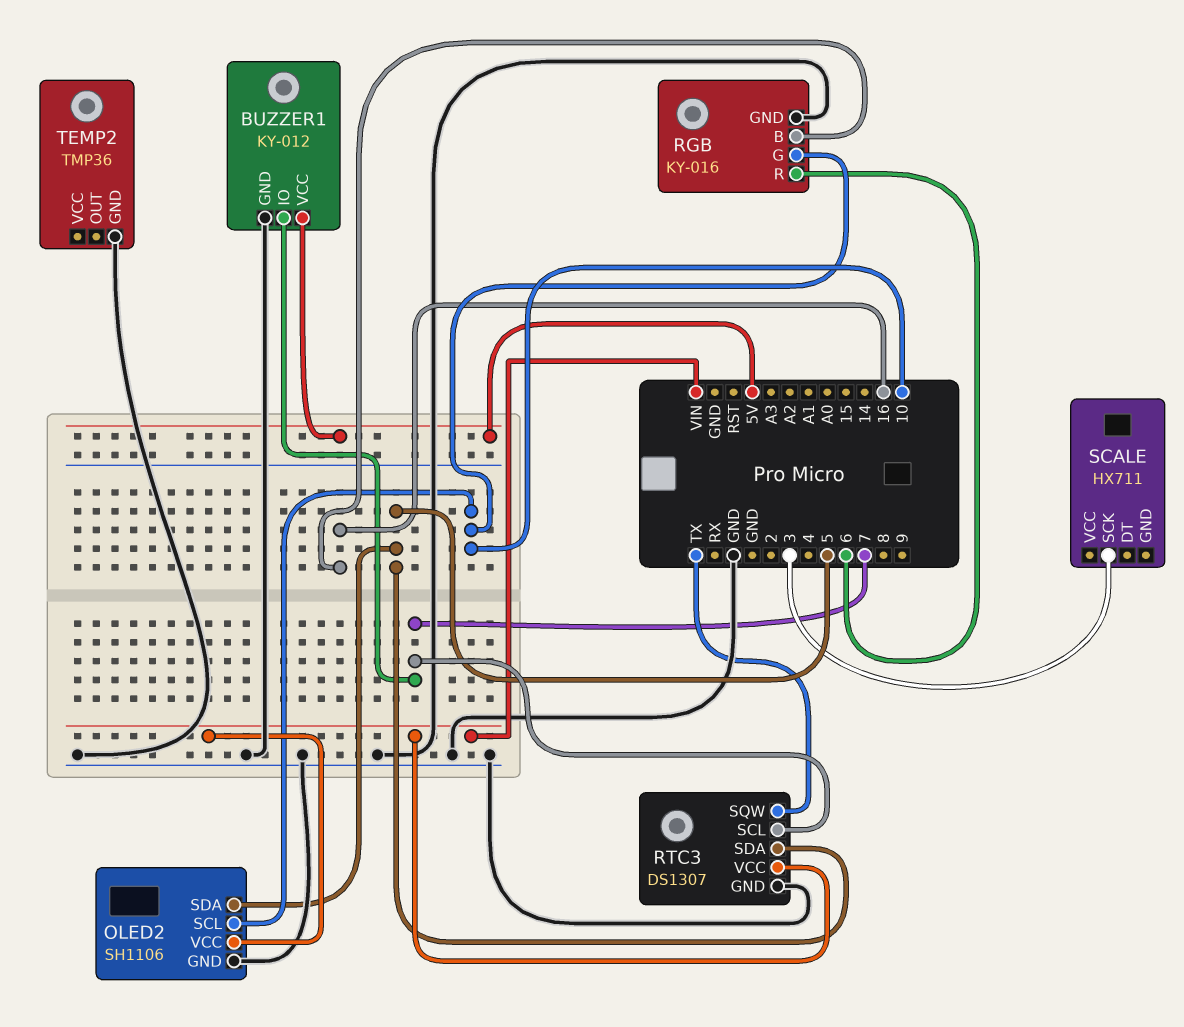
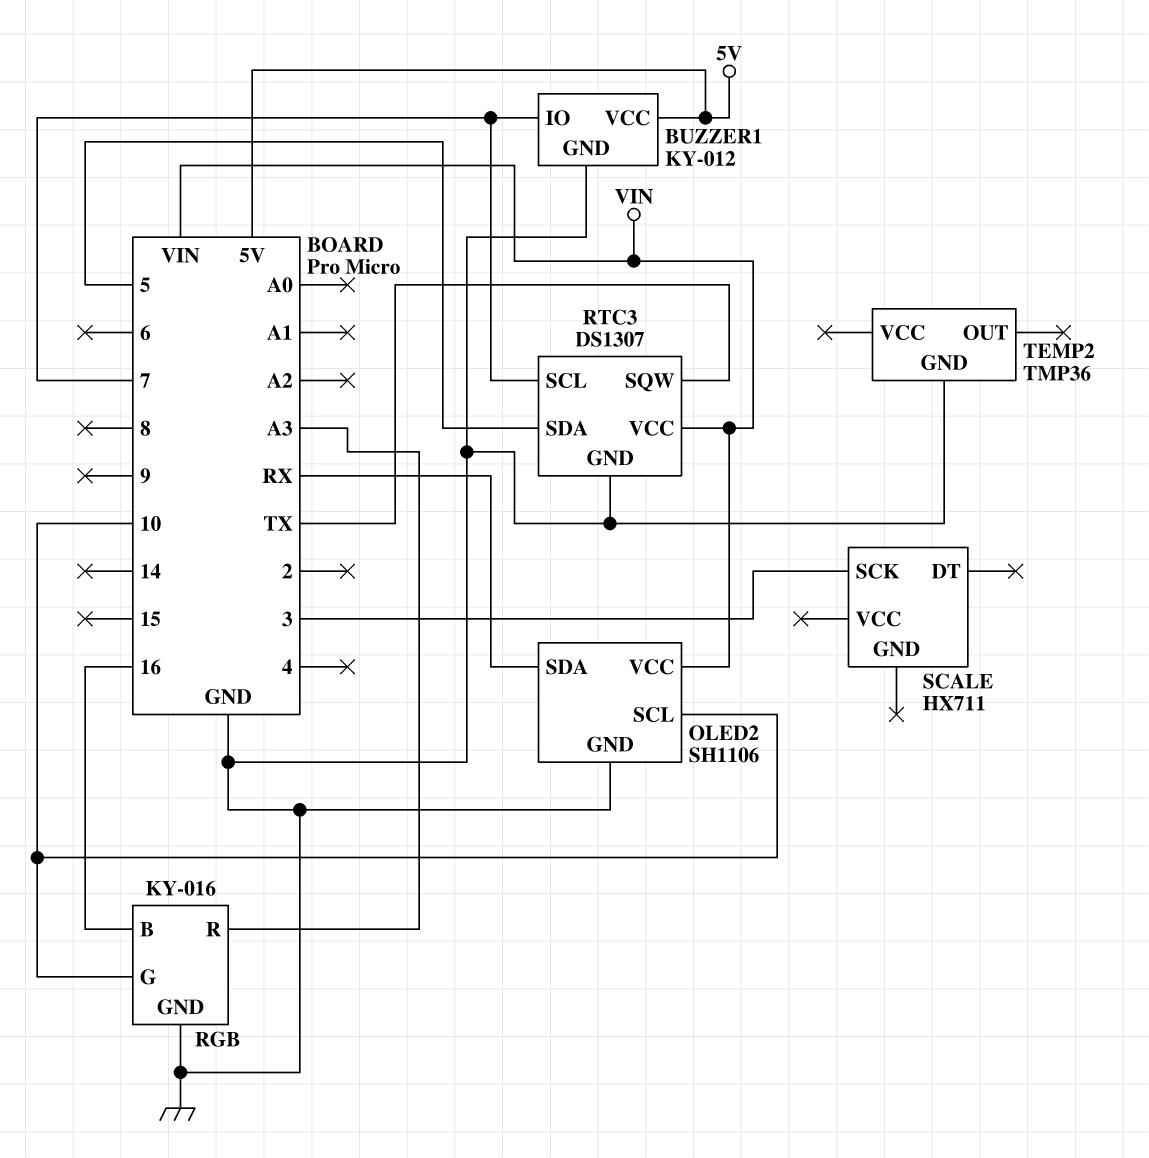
OLED2 pin SDA: 5 -> RX
RGB pin R: 6 -> A3

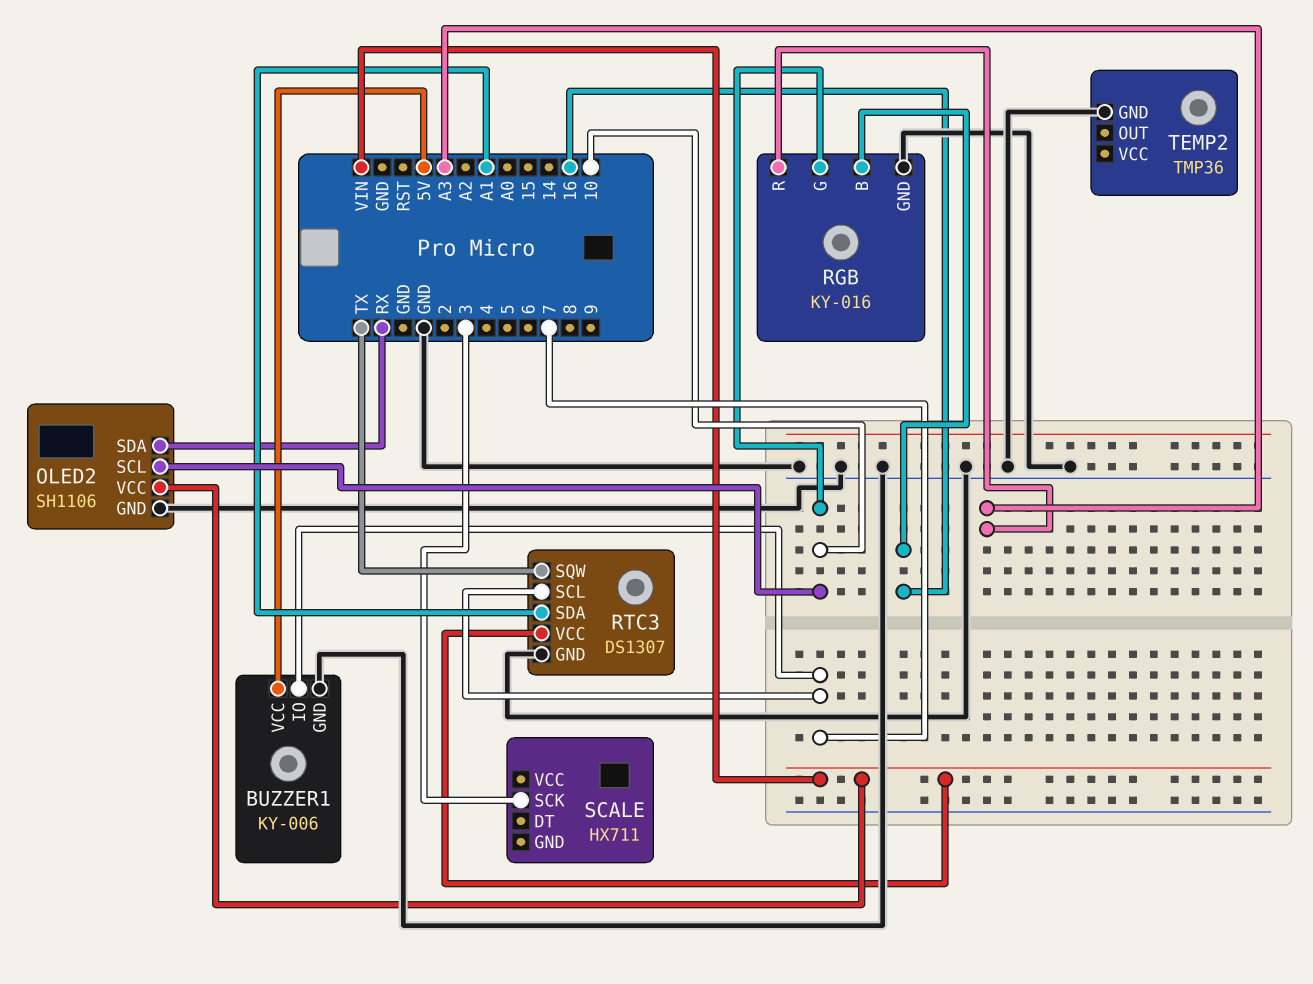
BUZZER1: KY-012 -> KY-006
RTC3 pin SDA: 5 -> A1

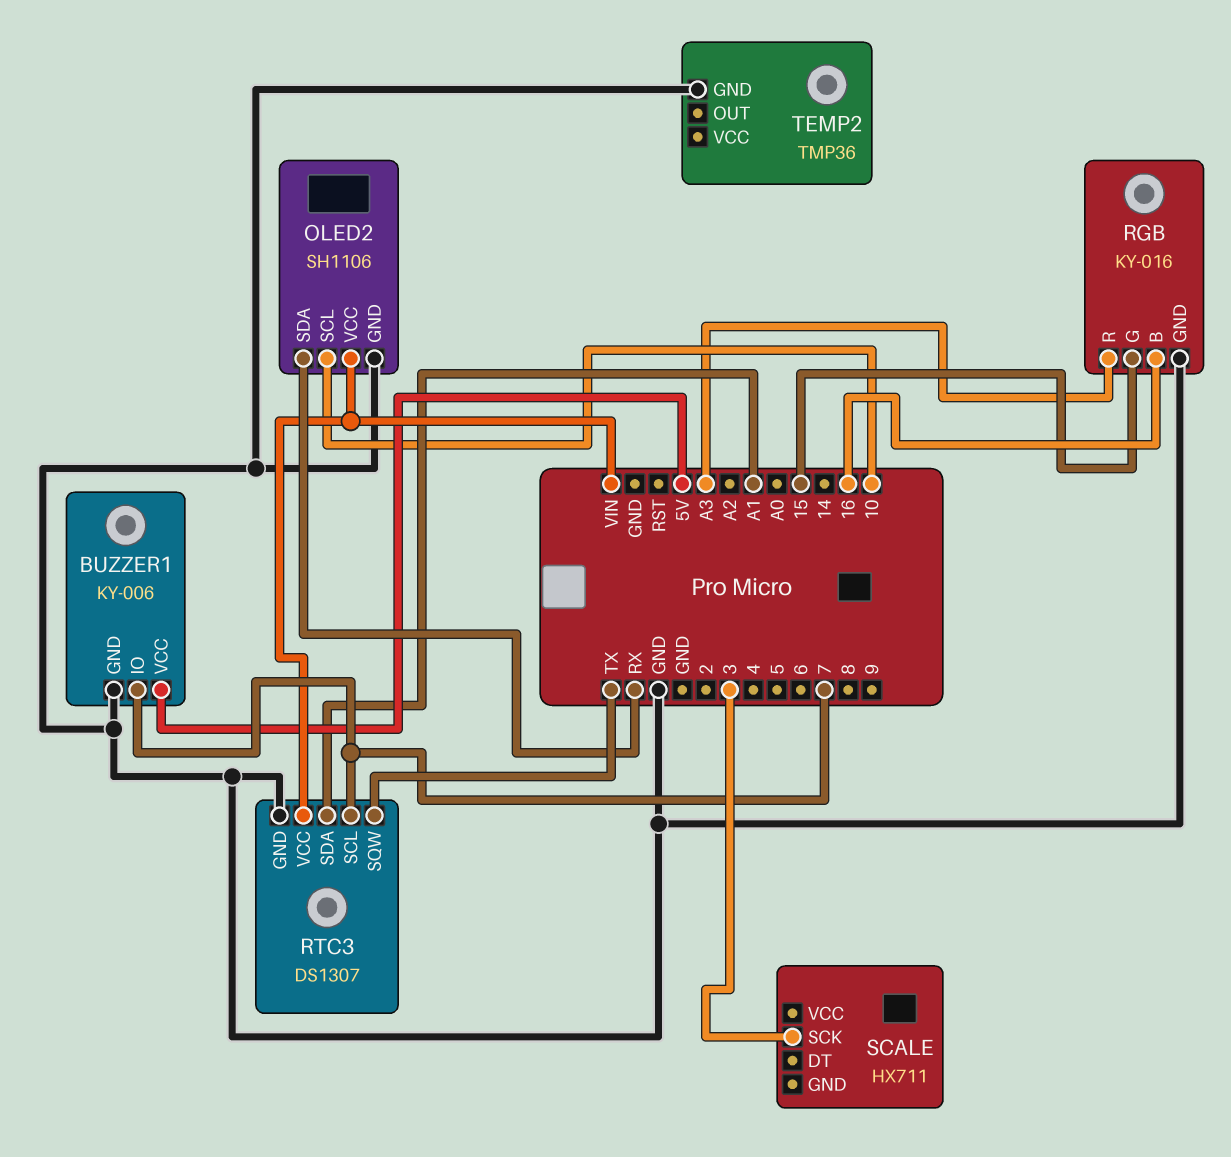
RGB pin G: 10 -> 15

